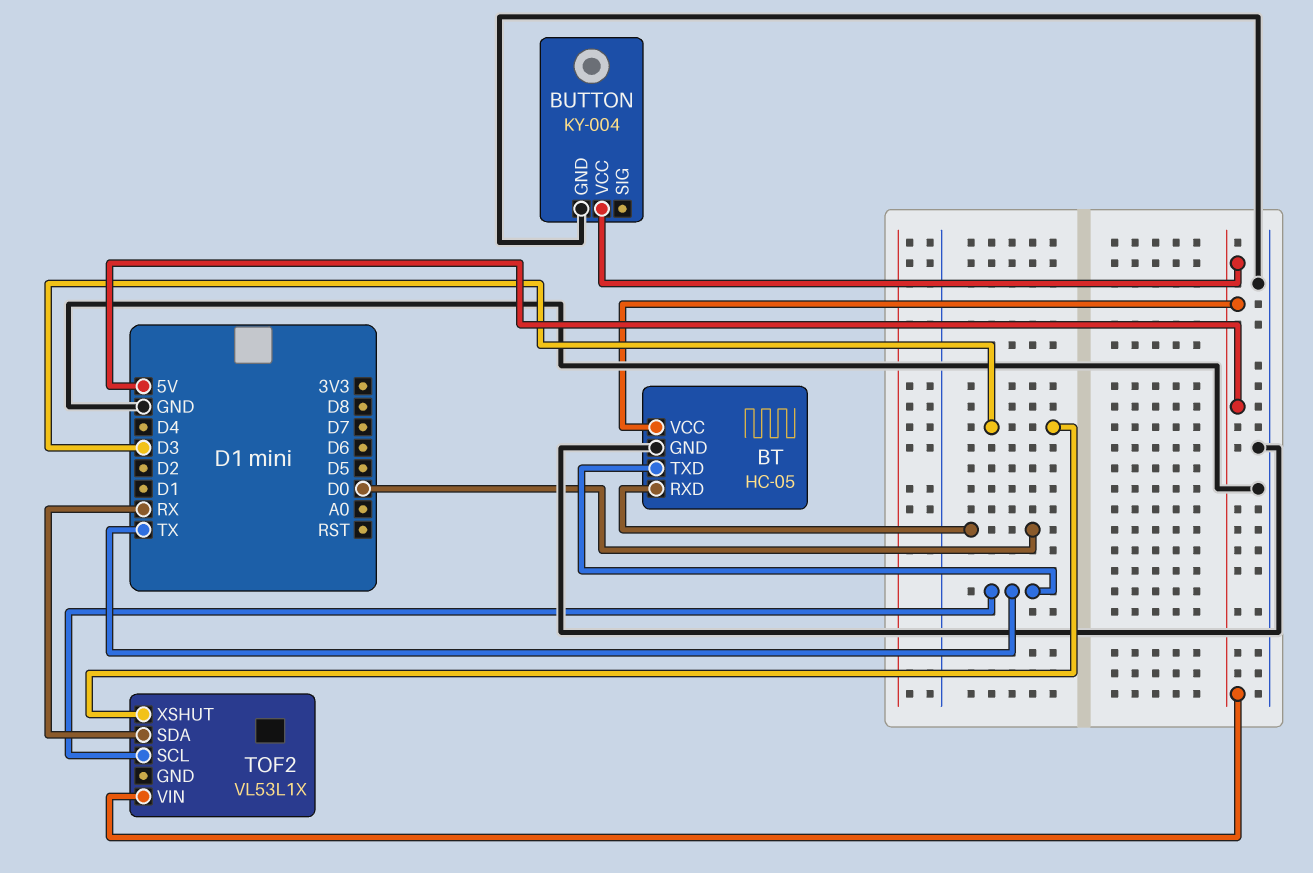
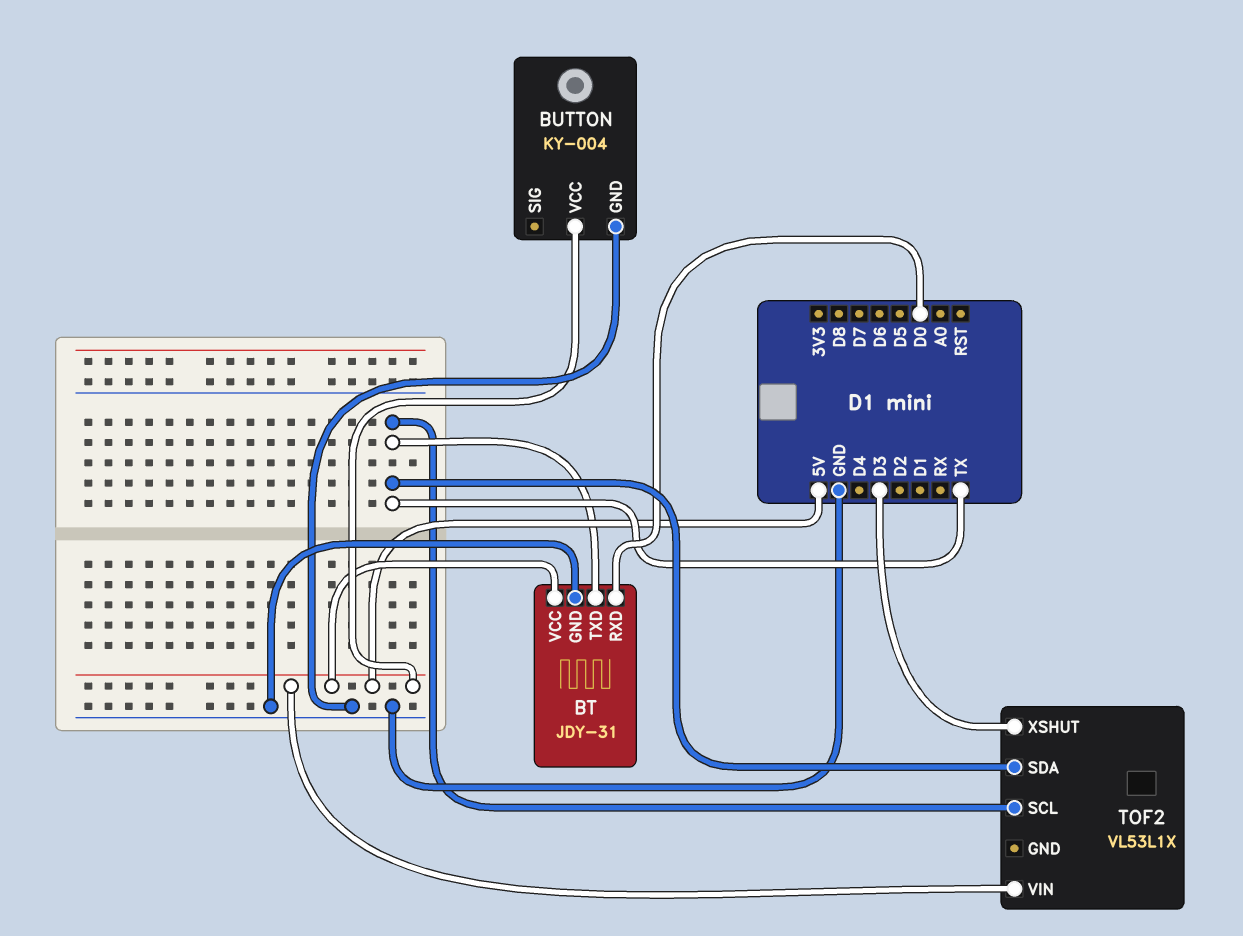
BT: HC-05 -> JDY-31
TOF2 pin SDA: RX -> TX

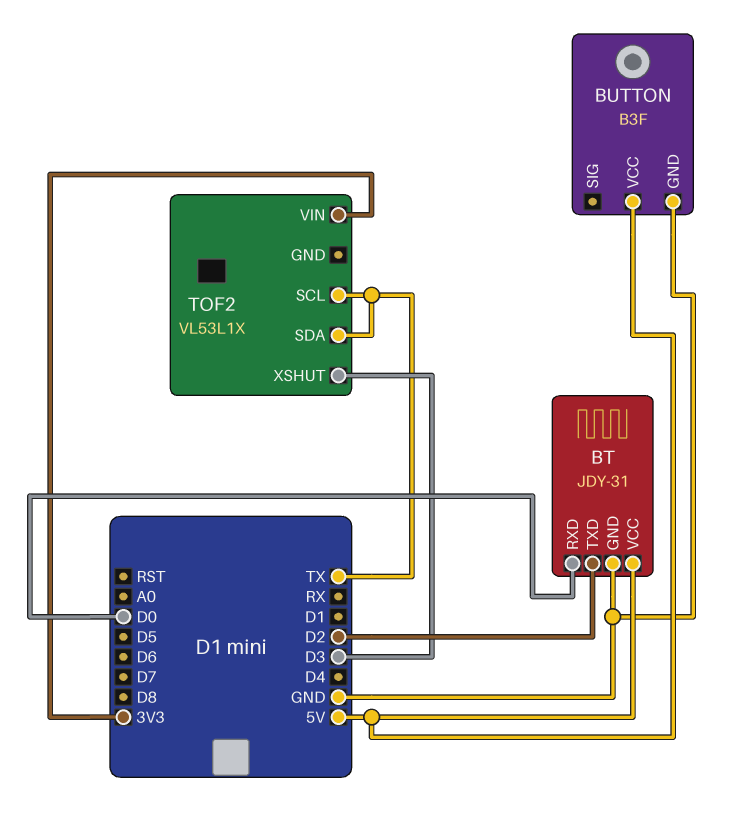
BT pin TXD: TX -> D2
BUTTON: KY-004 -> B3F
TOF2 pin VIN: 5V -> 3V3

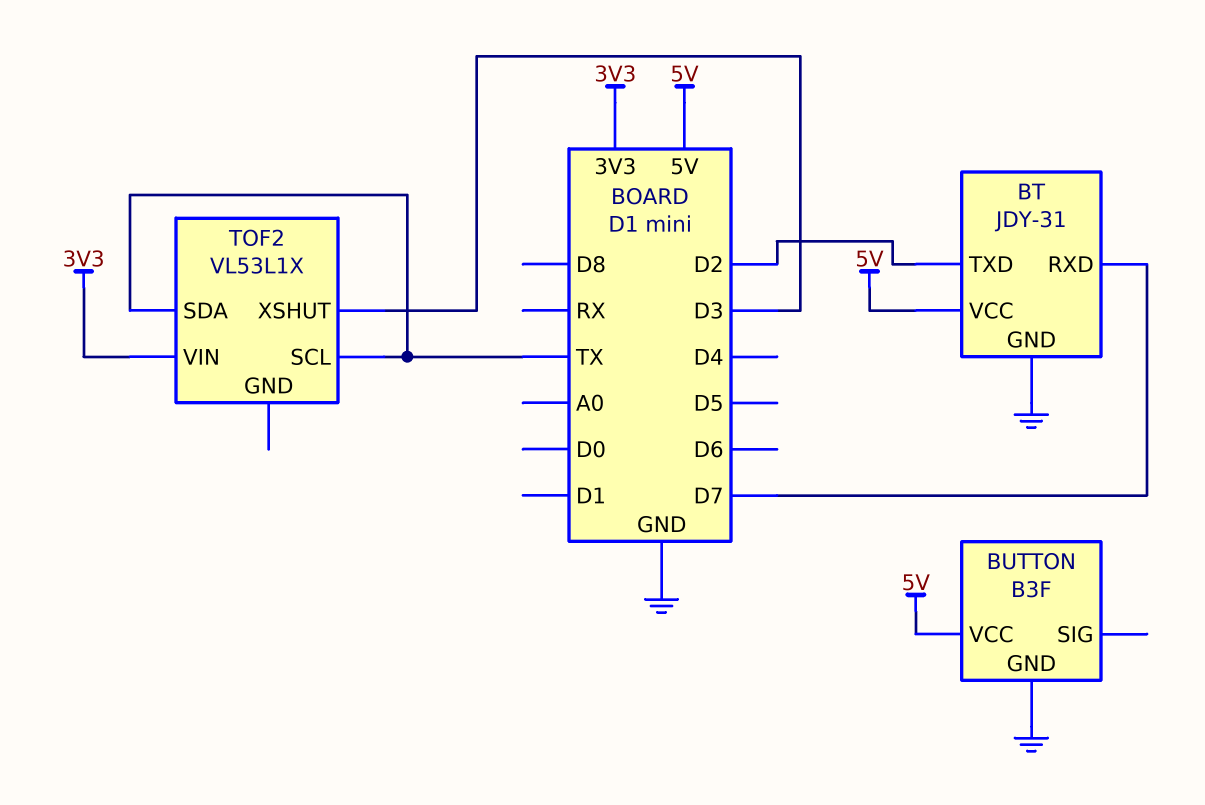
BT pin RXD: D0 -> D7

